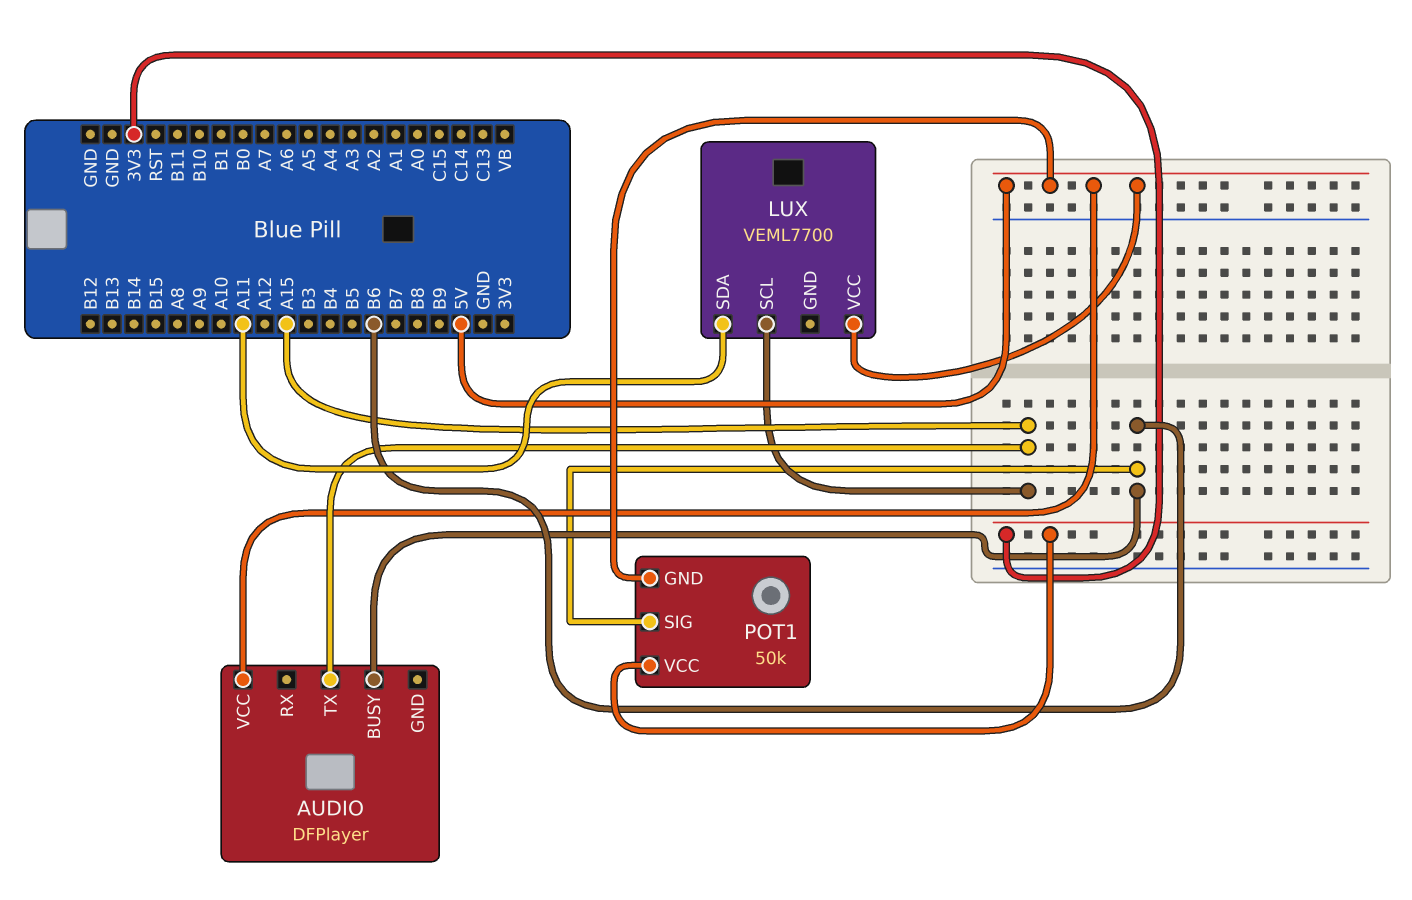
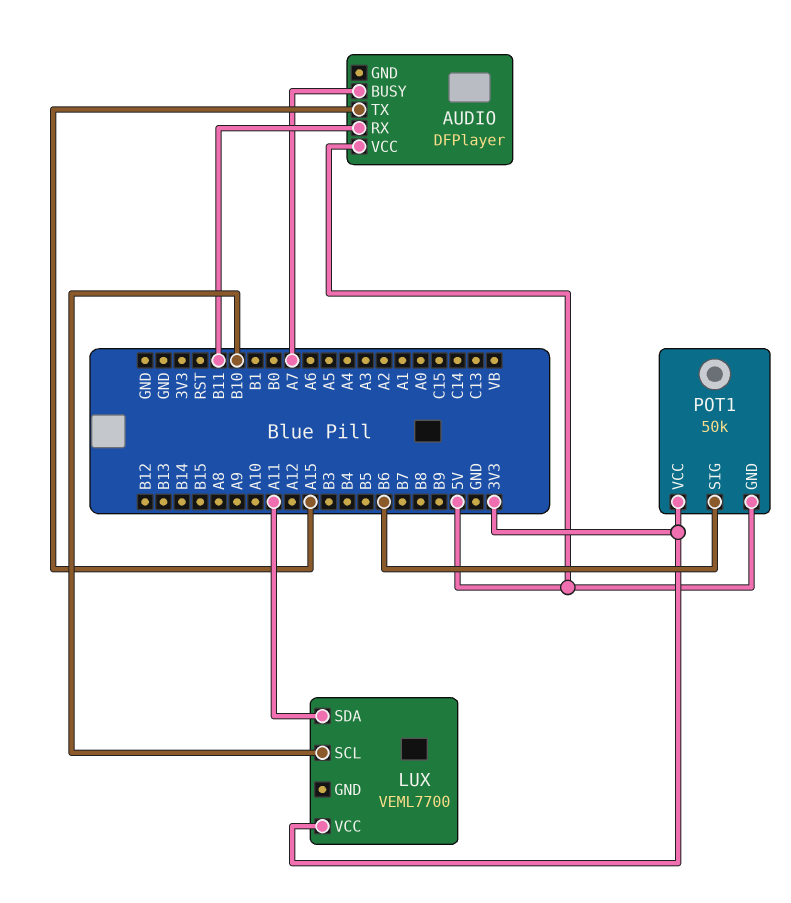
AUDIO pin BUSY: B6 -> A7
AUDIO pin RX: none -> B11
LUX pin SCL: A15 -> B10
LUX pin VCC: 5V -> 3V3

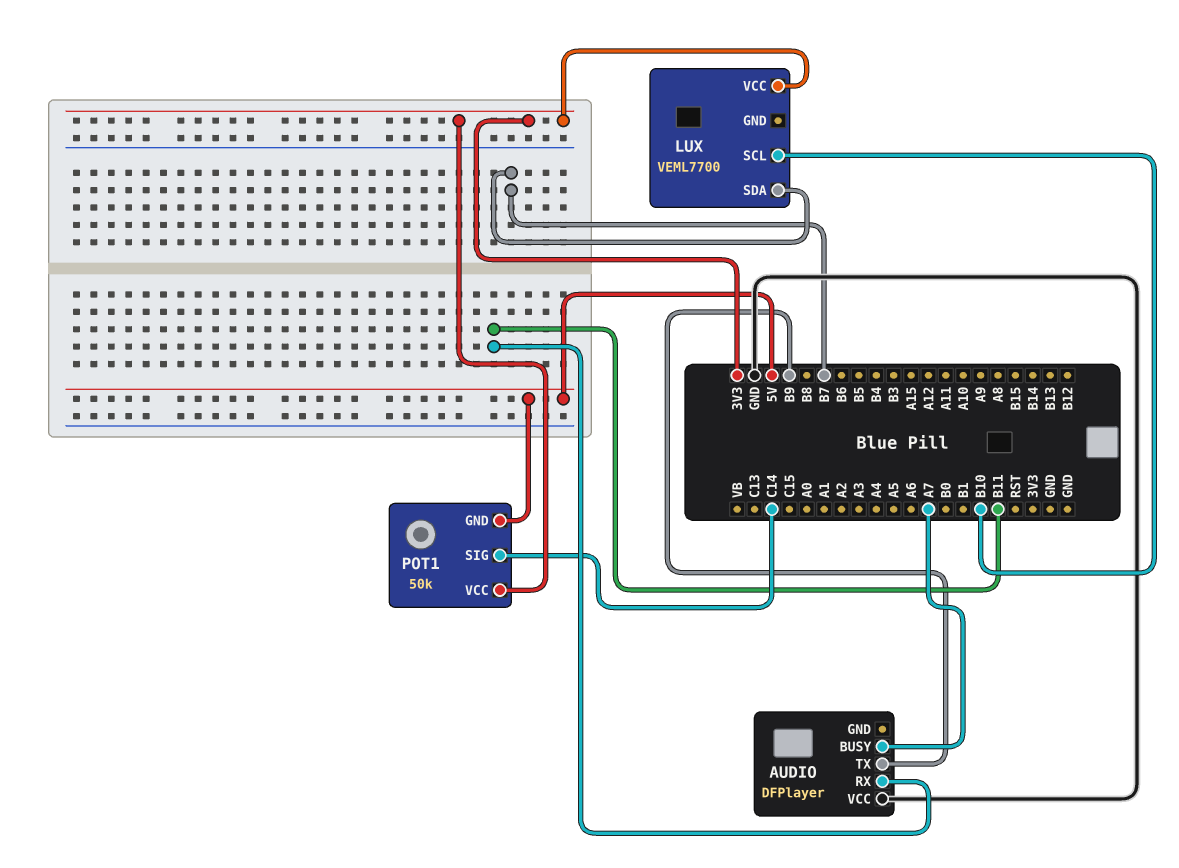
AUDIO pin TX: A15 -> B9
AUDIO pin VCC: 5V -> GND
LUX pin SDA: A11 -> B7
POT1 pin SIG: B6 -> C14

